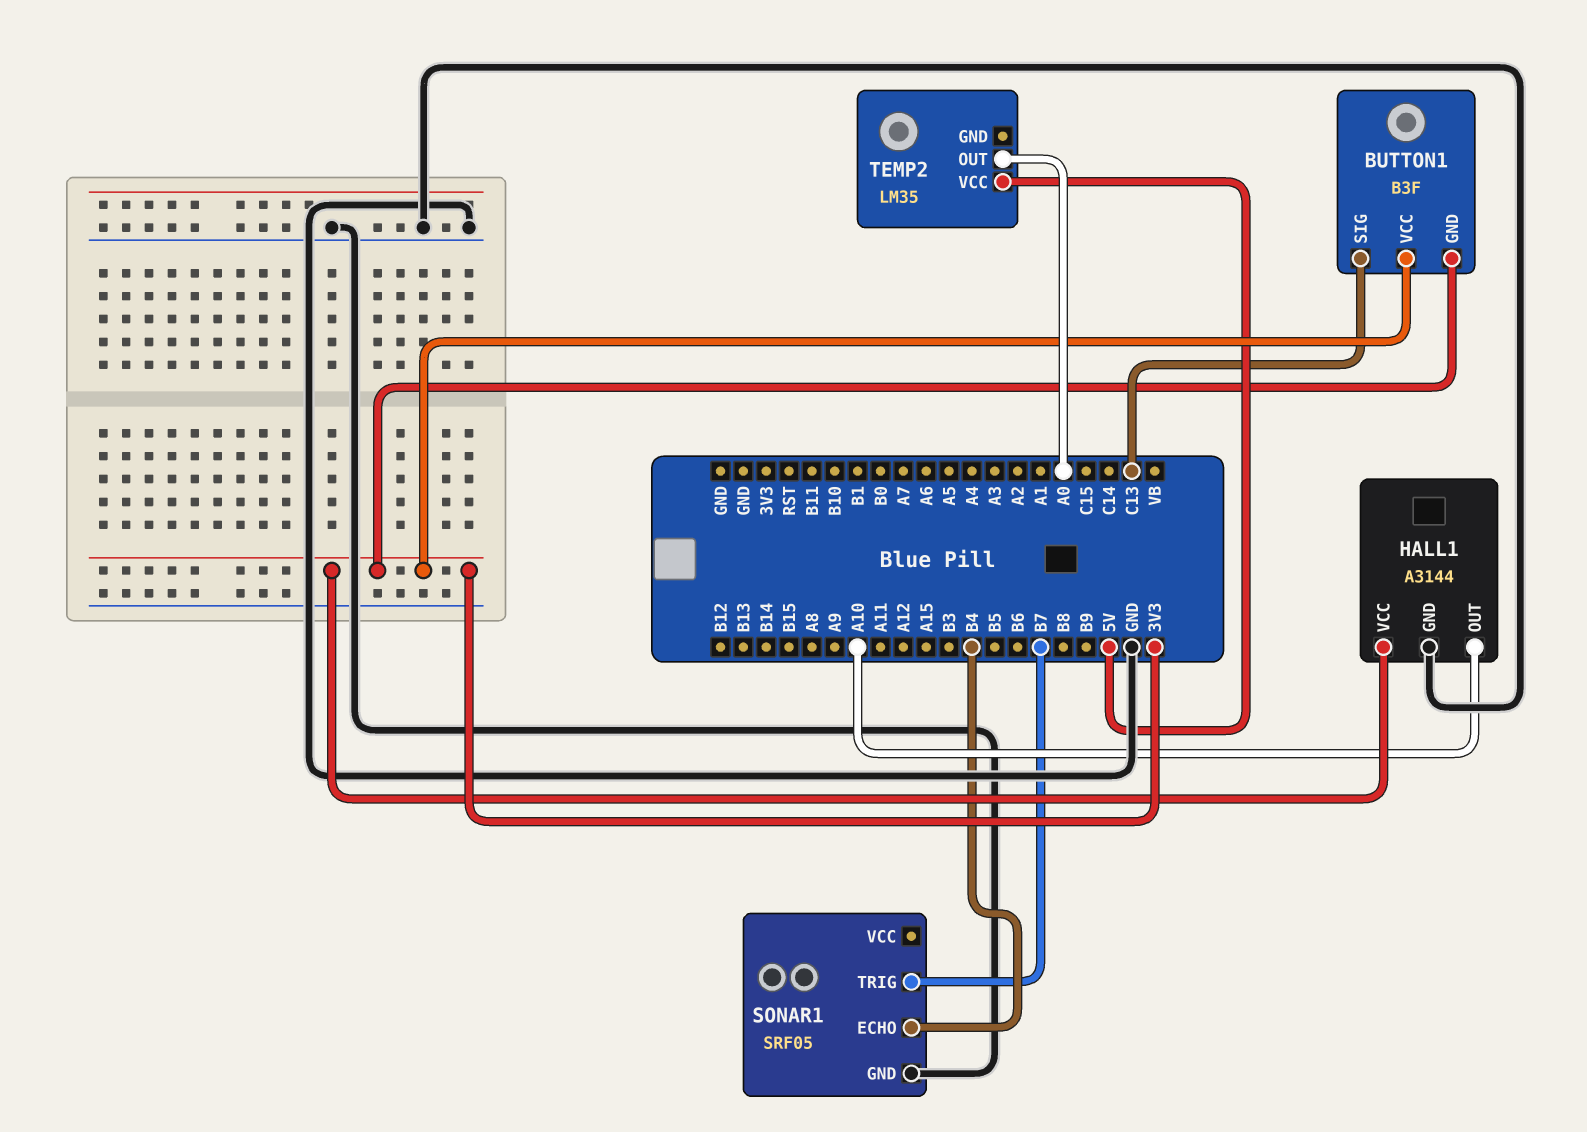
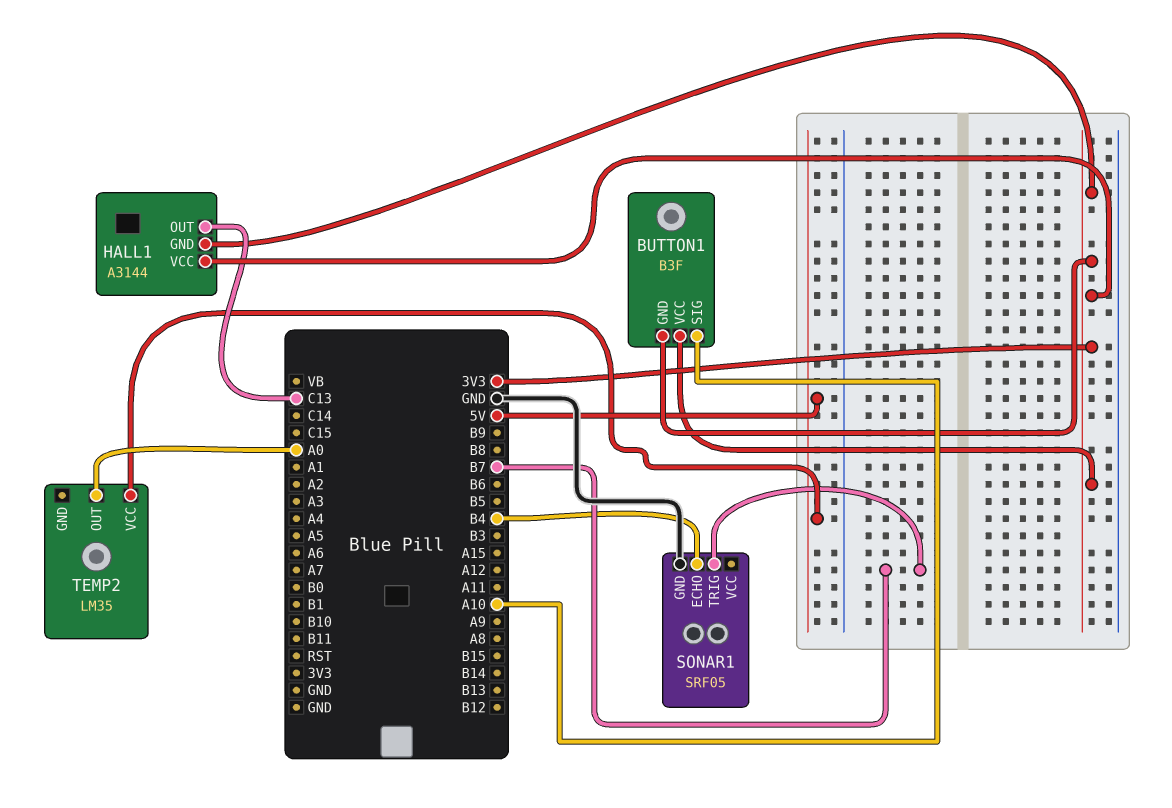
BUTTON1 pin SIG: C13 -> A10
HALL1 pin GND: GND -> 3V3
HALL1 pin OUT: A10 -> C13

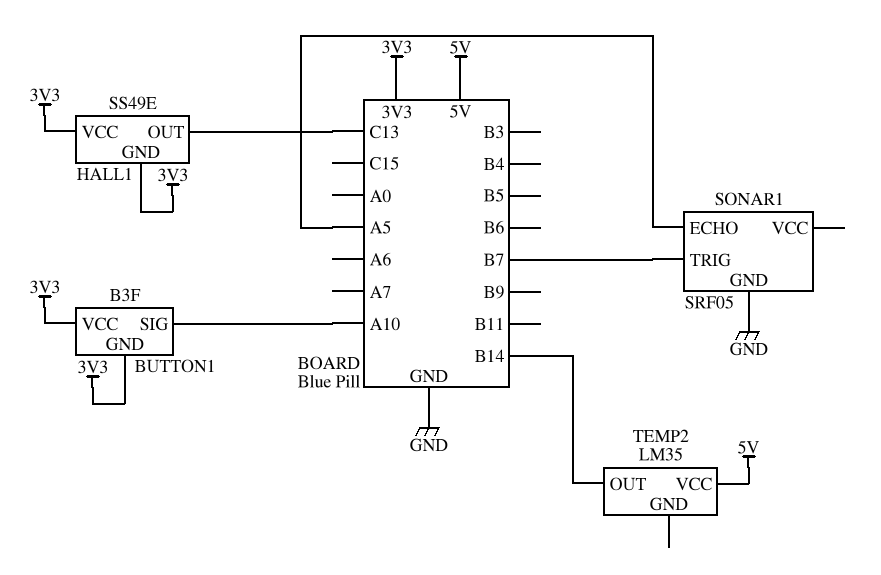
HALL1: A3144 -> SS49E
SONAR1 pin ECHO: B4 -> A5
TEMP2 pin OUT: A0 -> B14

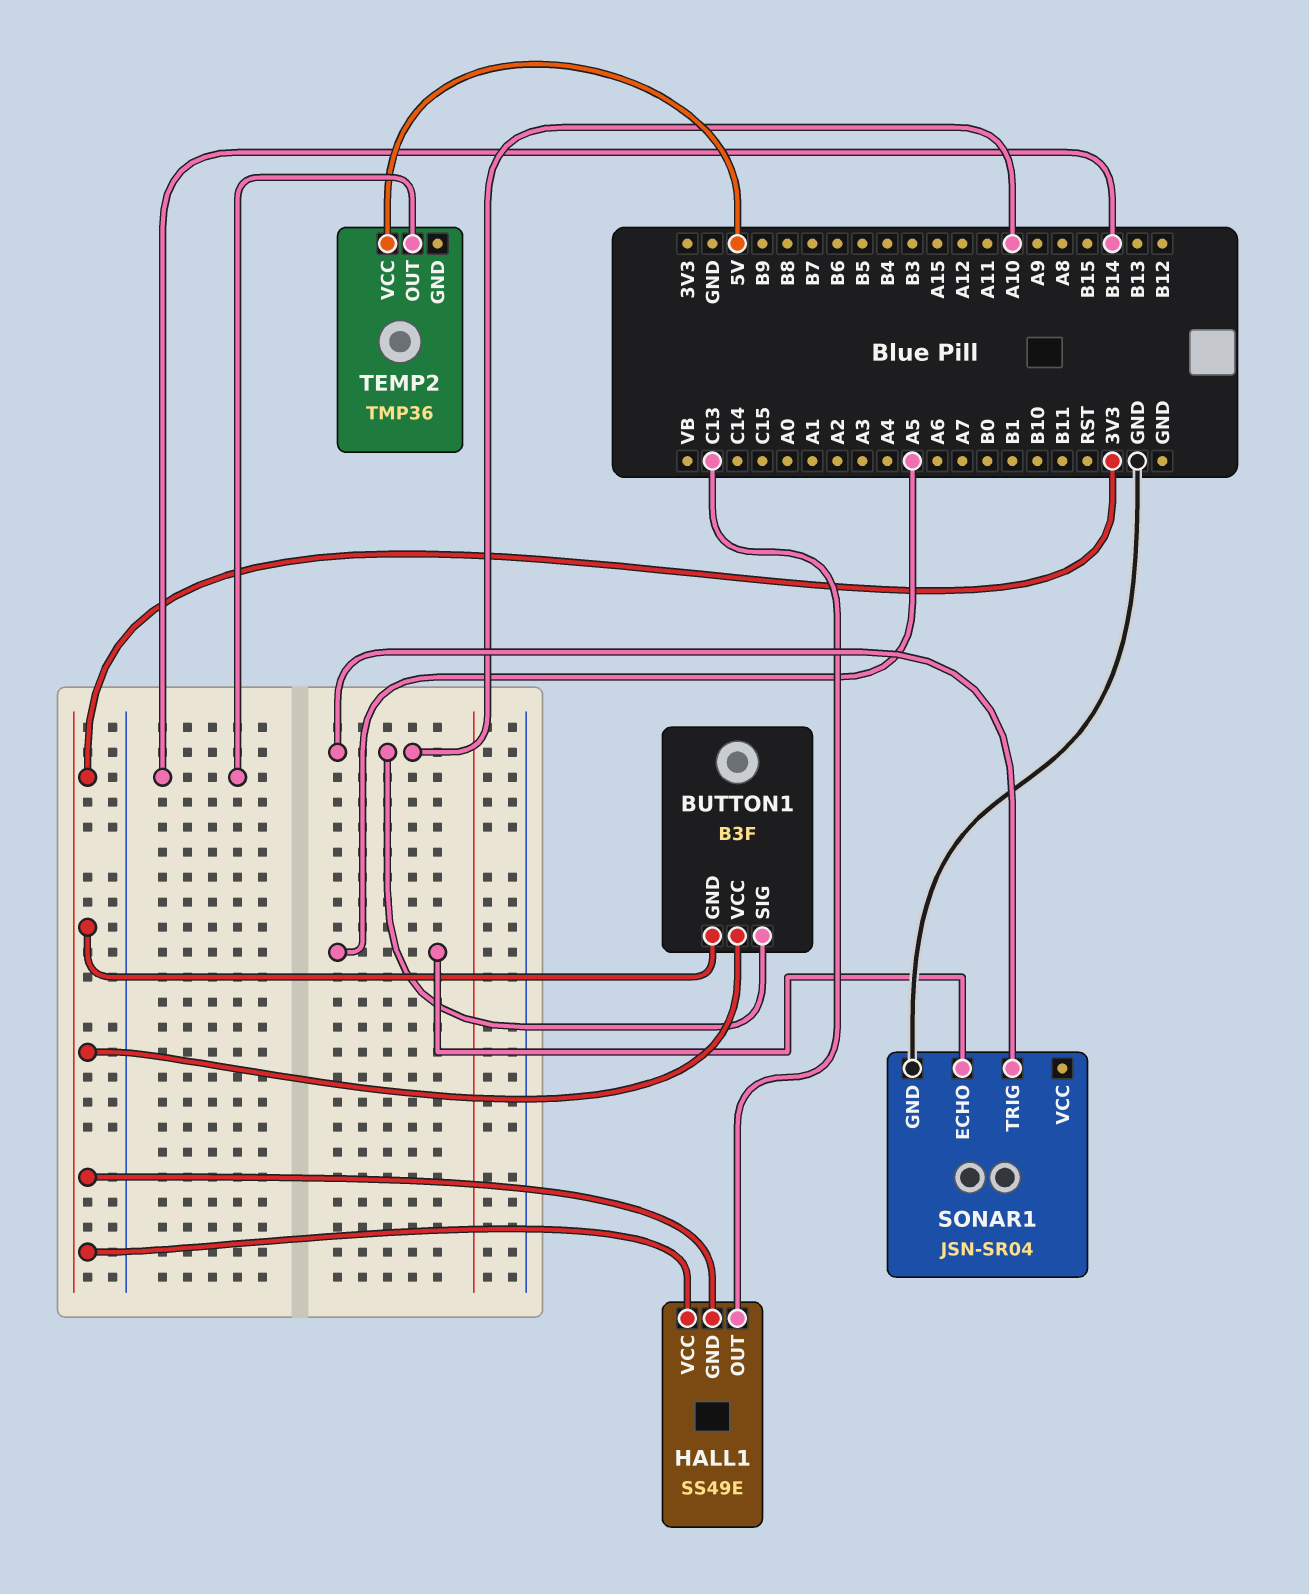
SONAR1: SRF05 -> JSN-SR04
SONAR1 pin TRIG: B7 -> A10
TEMP2: LM35 -> TMP36

